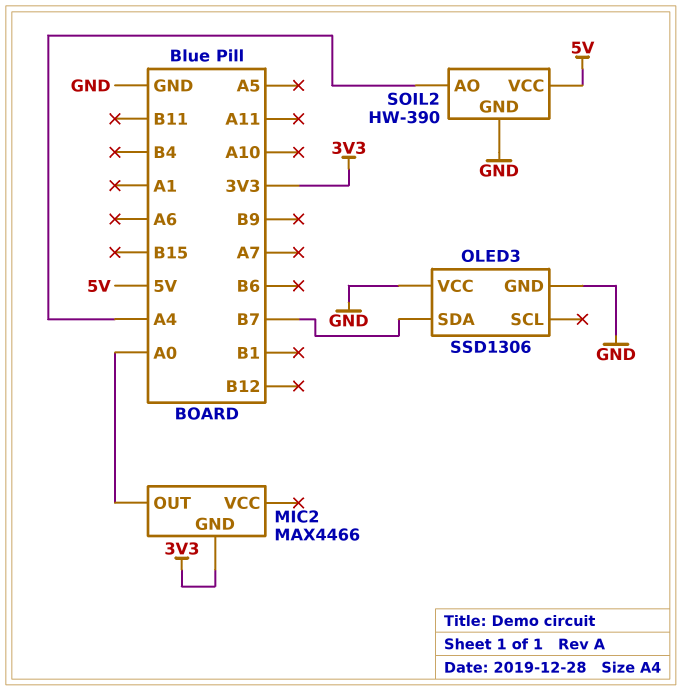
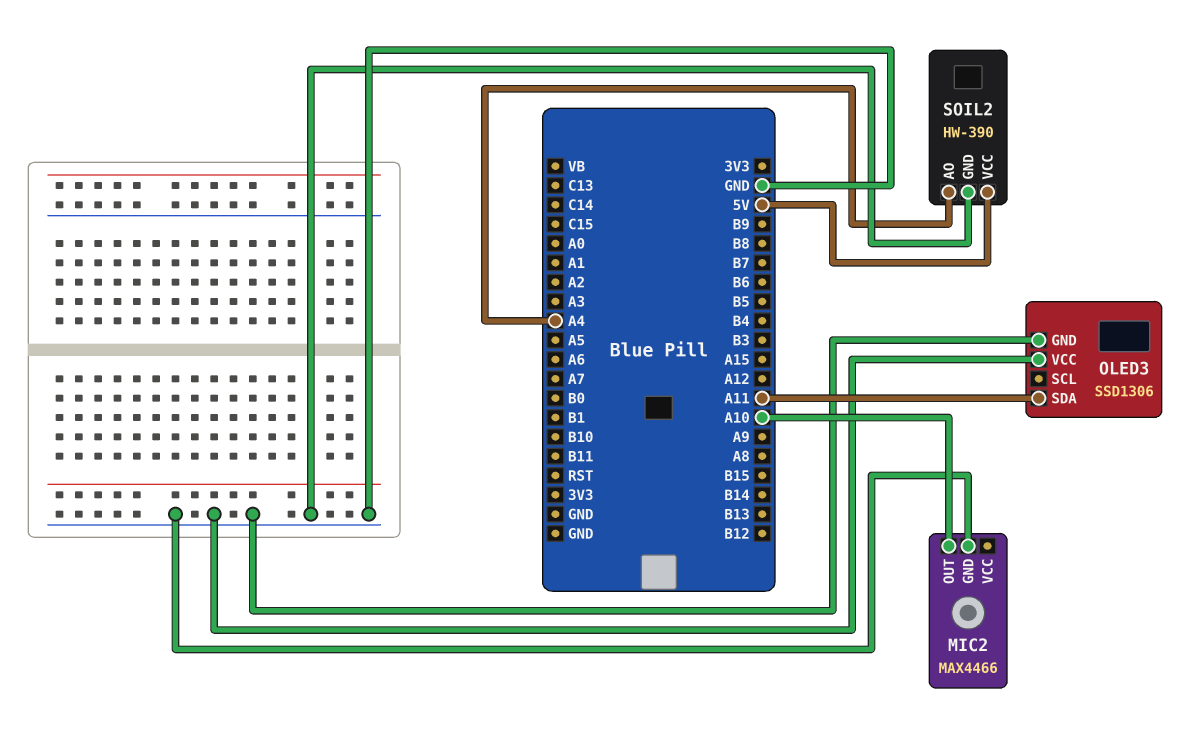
MIC2 pin GND: 3V3 -> GND
MIC2 pin OUT: A0 -> A10
OLED3 pin SDA: B7 -> A11

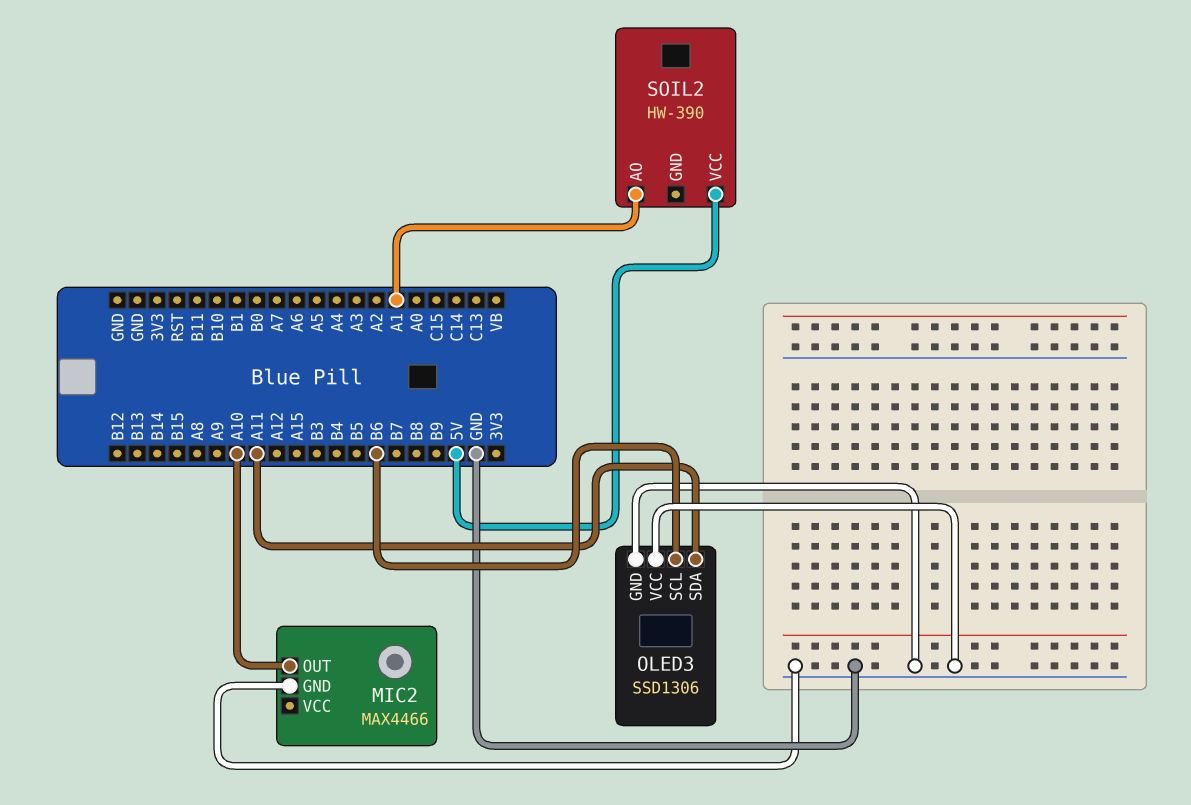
OLED3 pin SCL: none -> B6
SOIL2 pin AO: A4 -> A1
SOIL2 pin GND: GND -> none

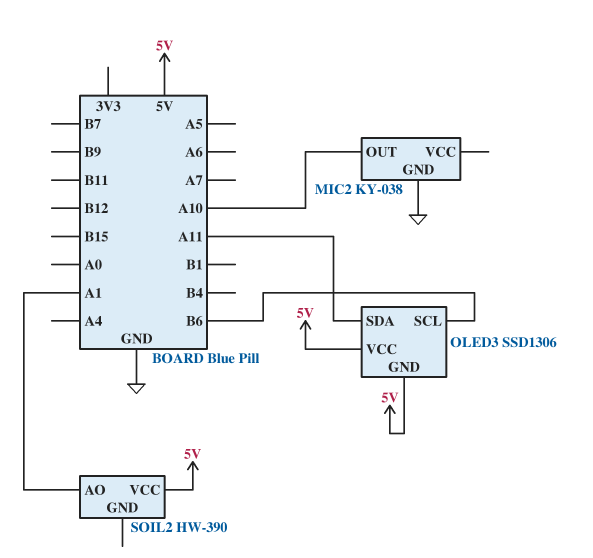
MIC2: MAX4466 -> KY-038
OLED3 pin GND: GND -> 5V
OLED3 pin VCC: GND -> 5V

